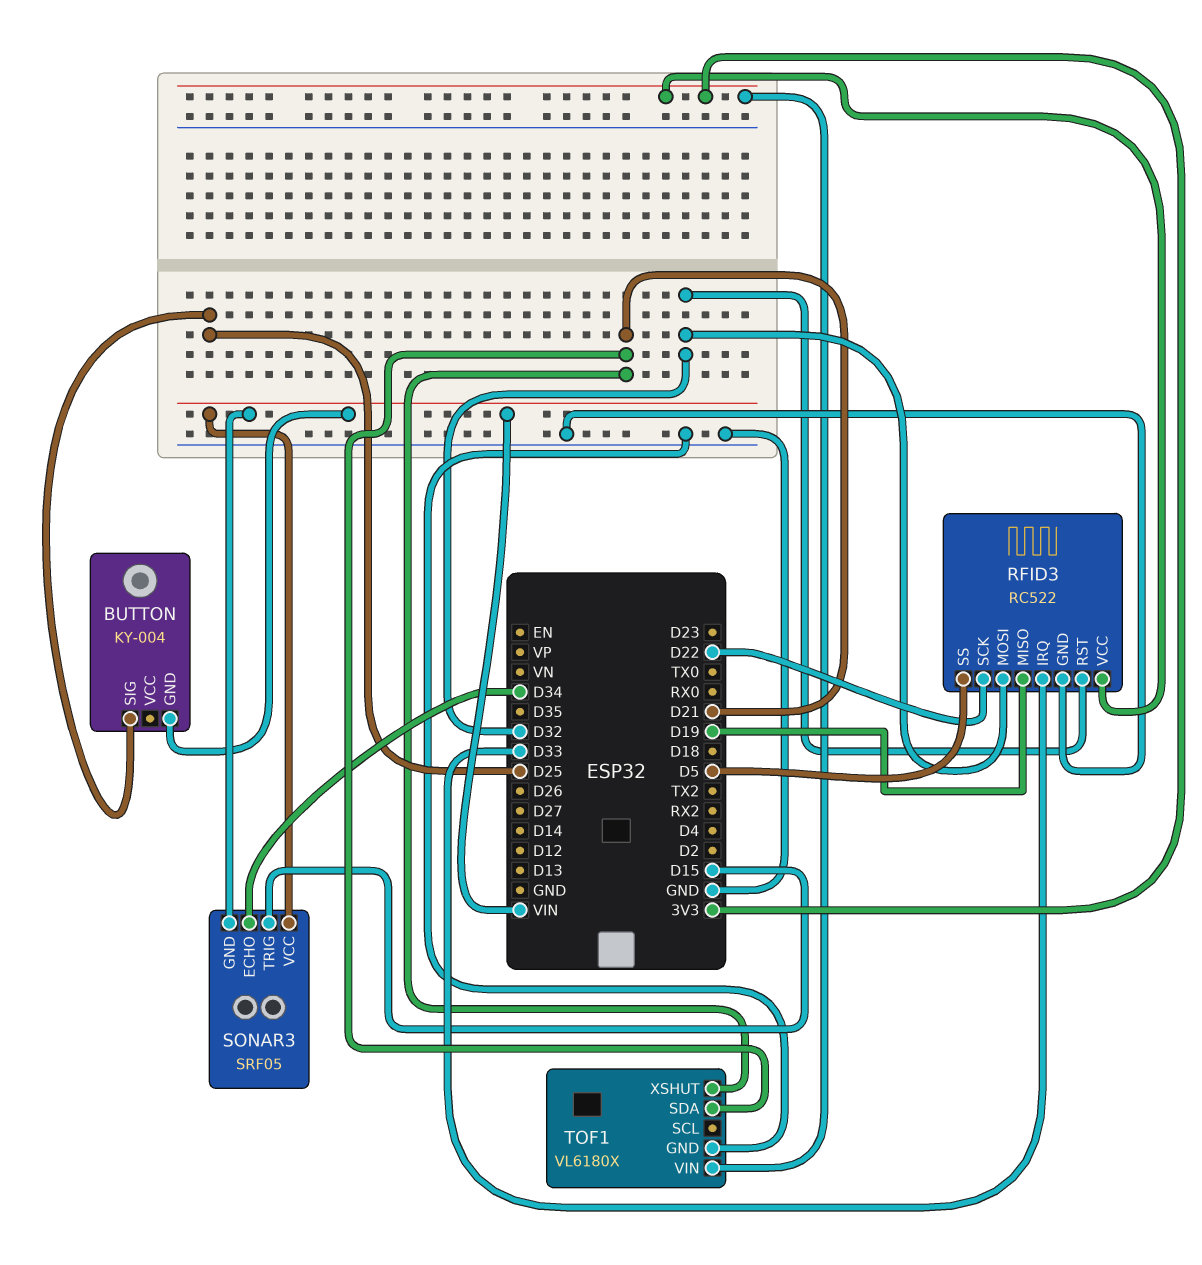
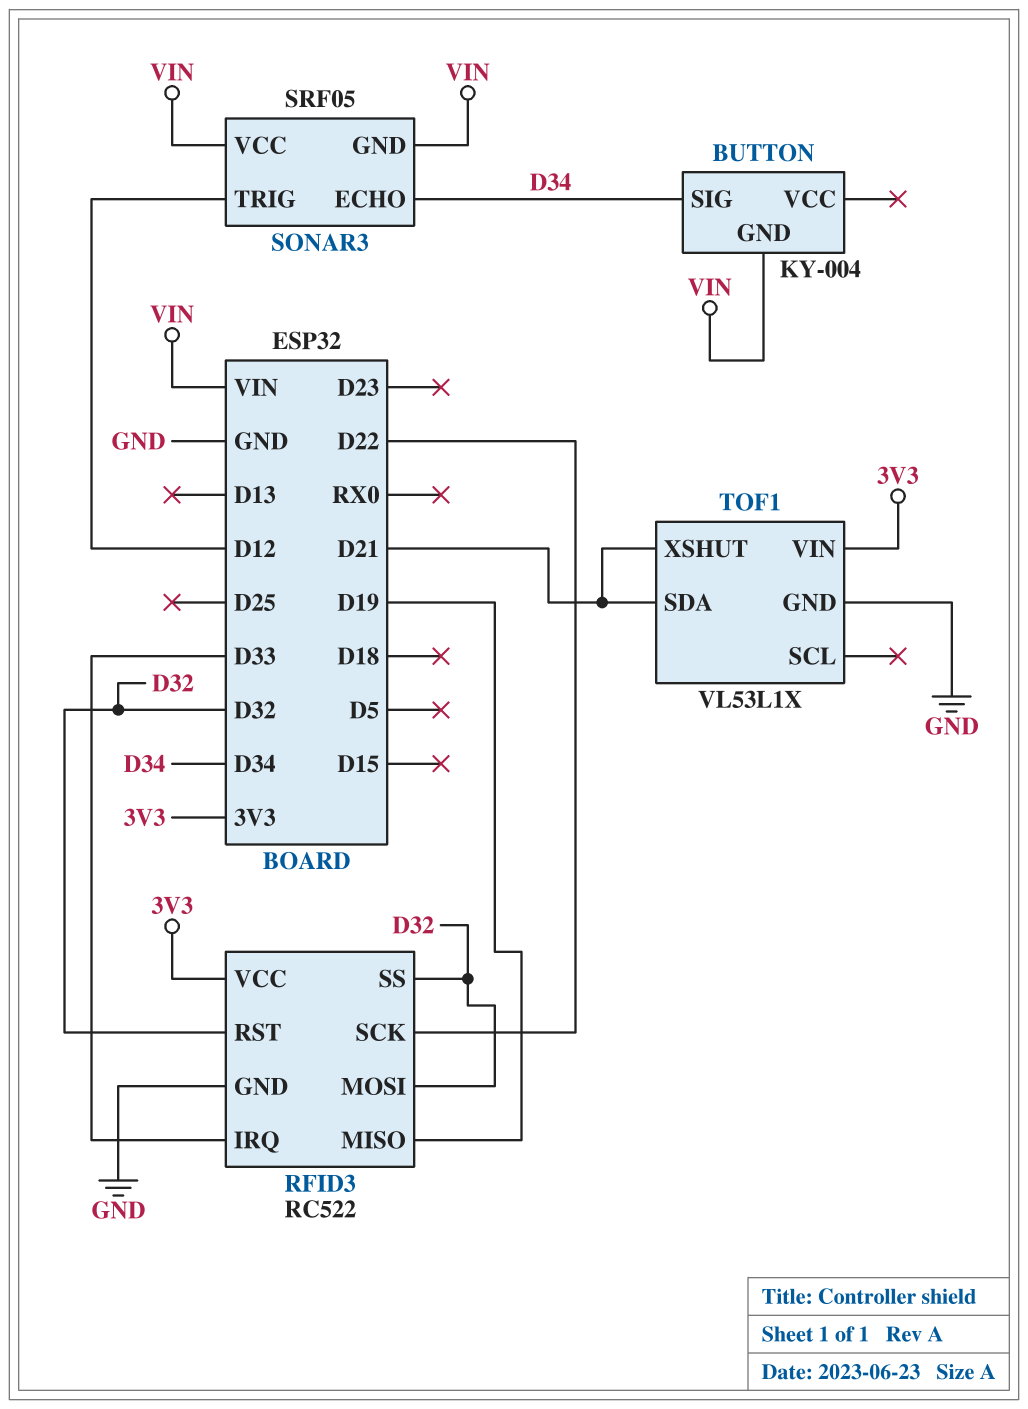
BUTTON pin SIG: D25 -> D34
RFID3 pin SS: D5 -> D32
SONAR3 pin TRIG: D15 -> D12
TOF1: VL6180X -> VL53L1X

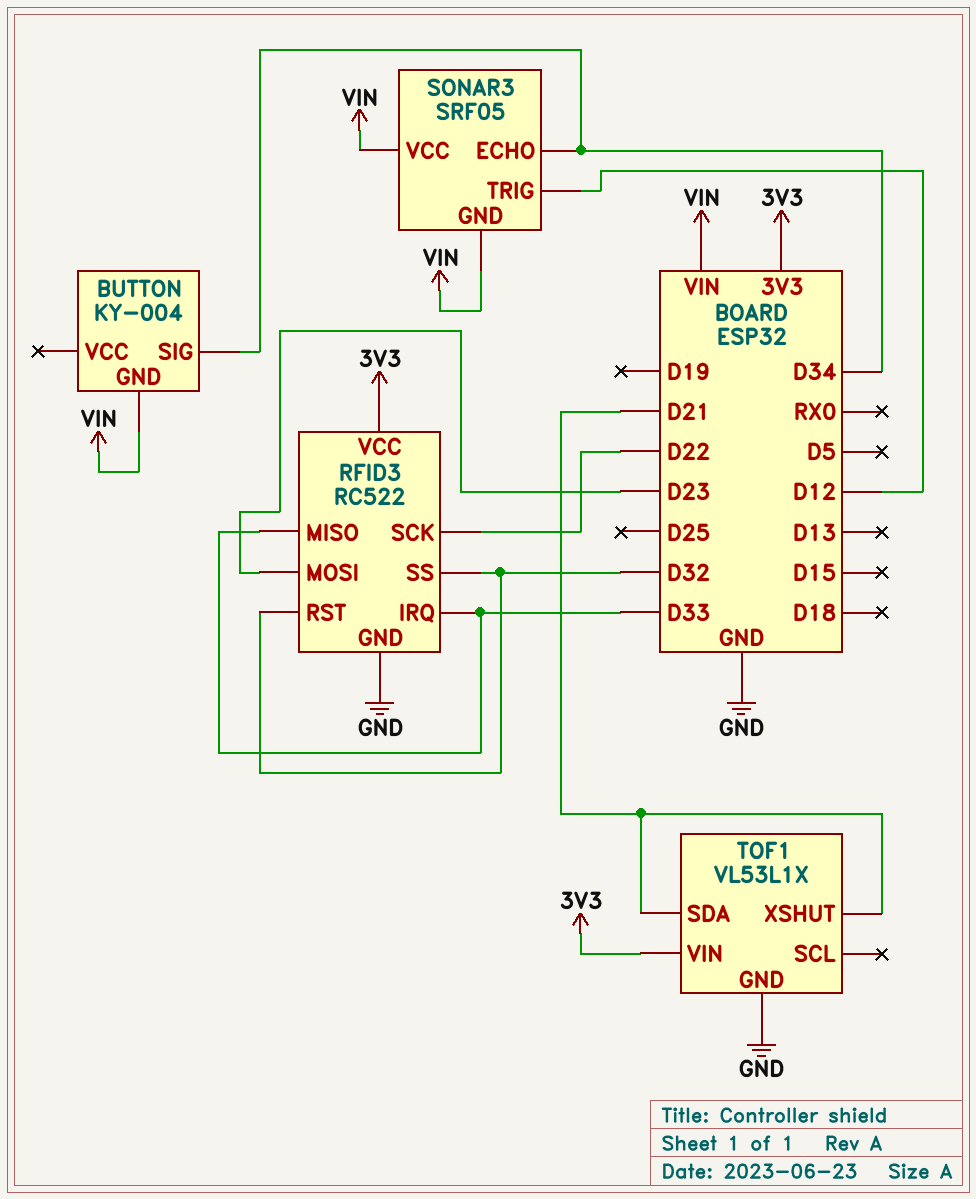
RFID3 pin MISO: D19 -> D33
RFID3 pin MOSI: D32 -> D23

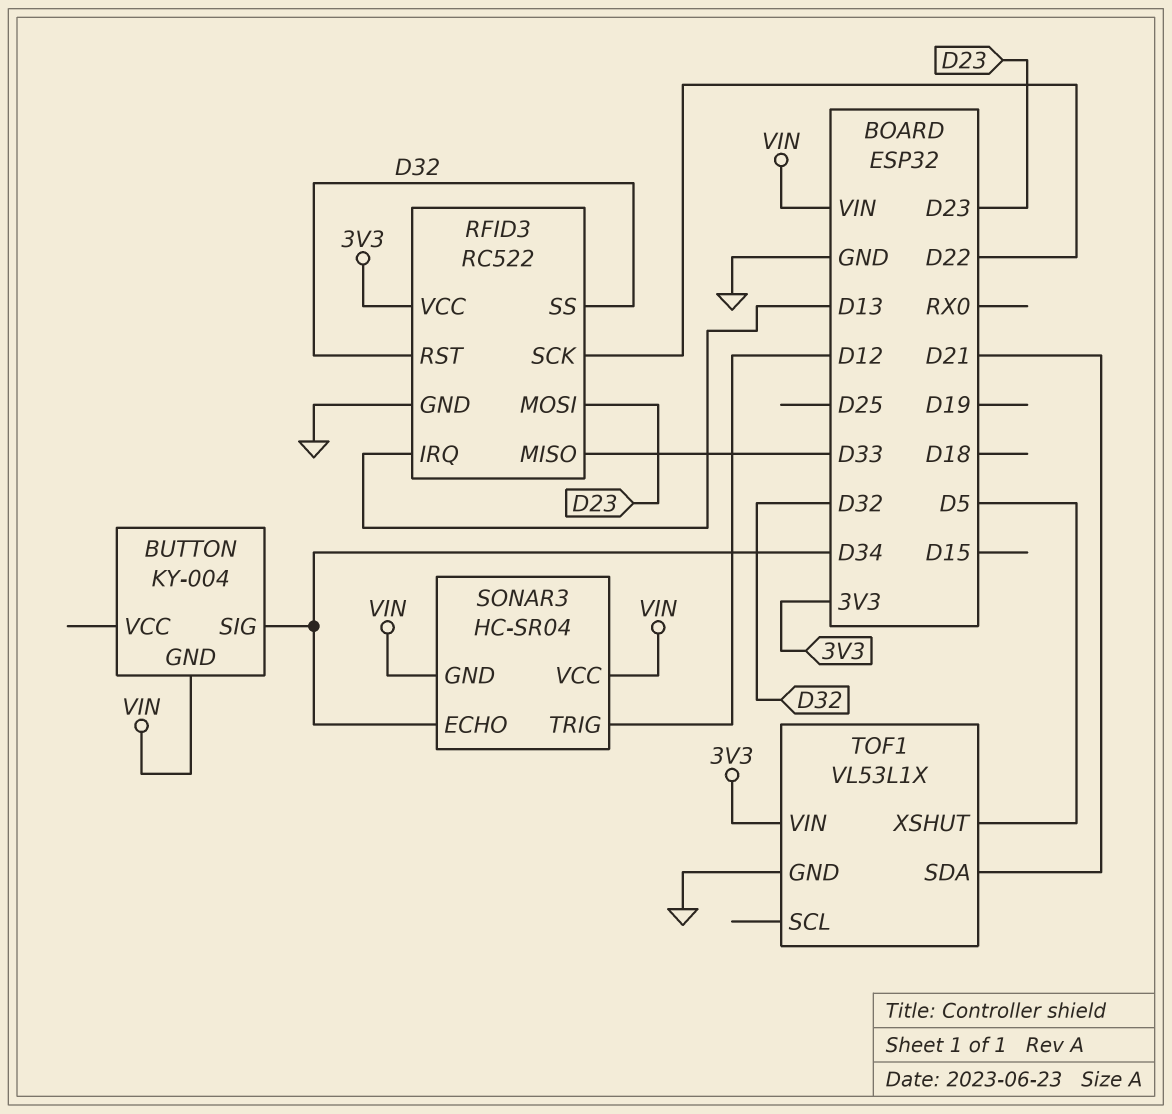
RFID3 pin IRQ: D33 -> D13
SONAR3: SRF05 -> HC-SR04
TOF1 pin XSHUT: D21 -> D5

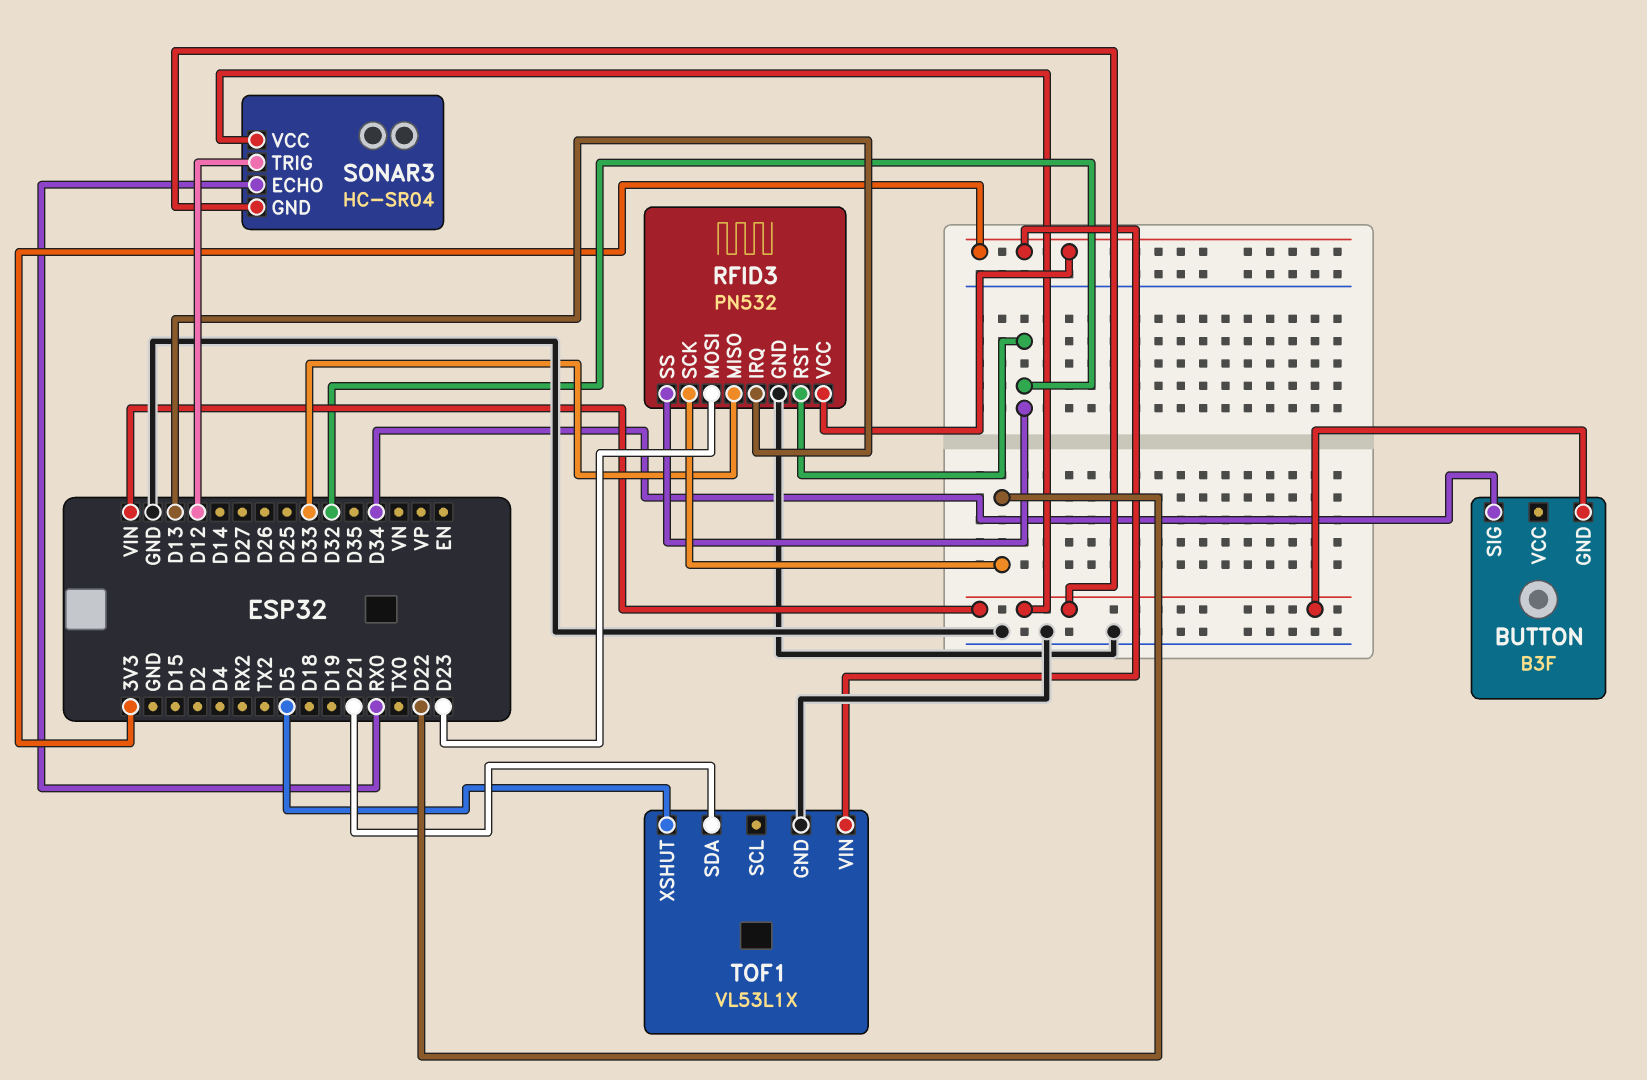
BUTTON: KY-004 -> B3F
RFID3: RC522 -> PN532
SONAR3 pin ECHO: D34 -> RX0

